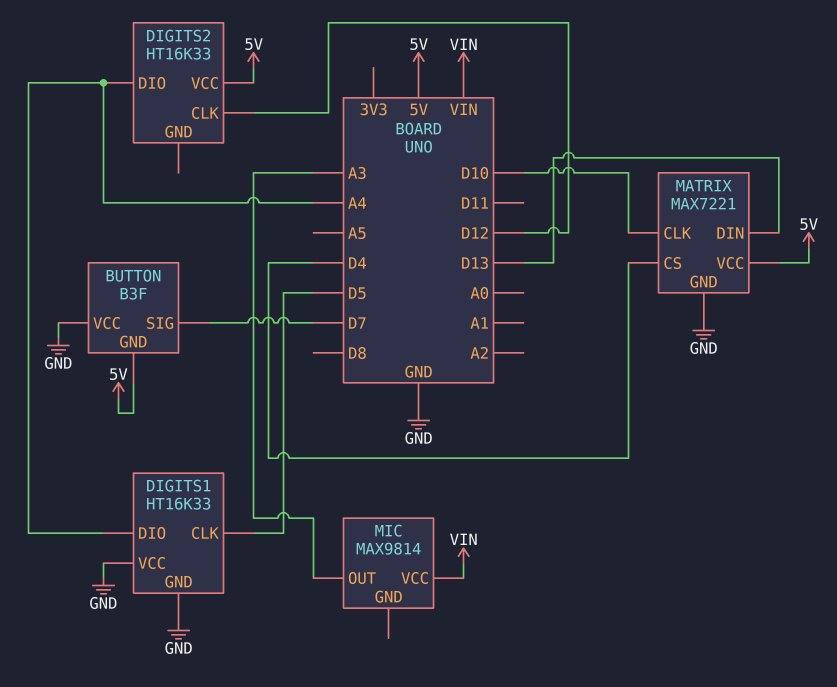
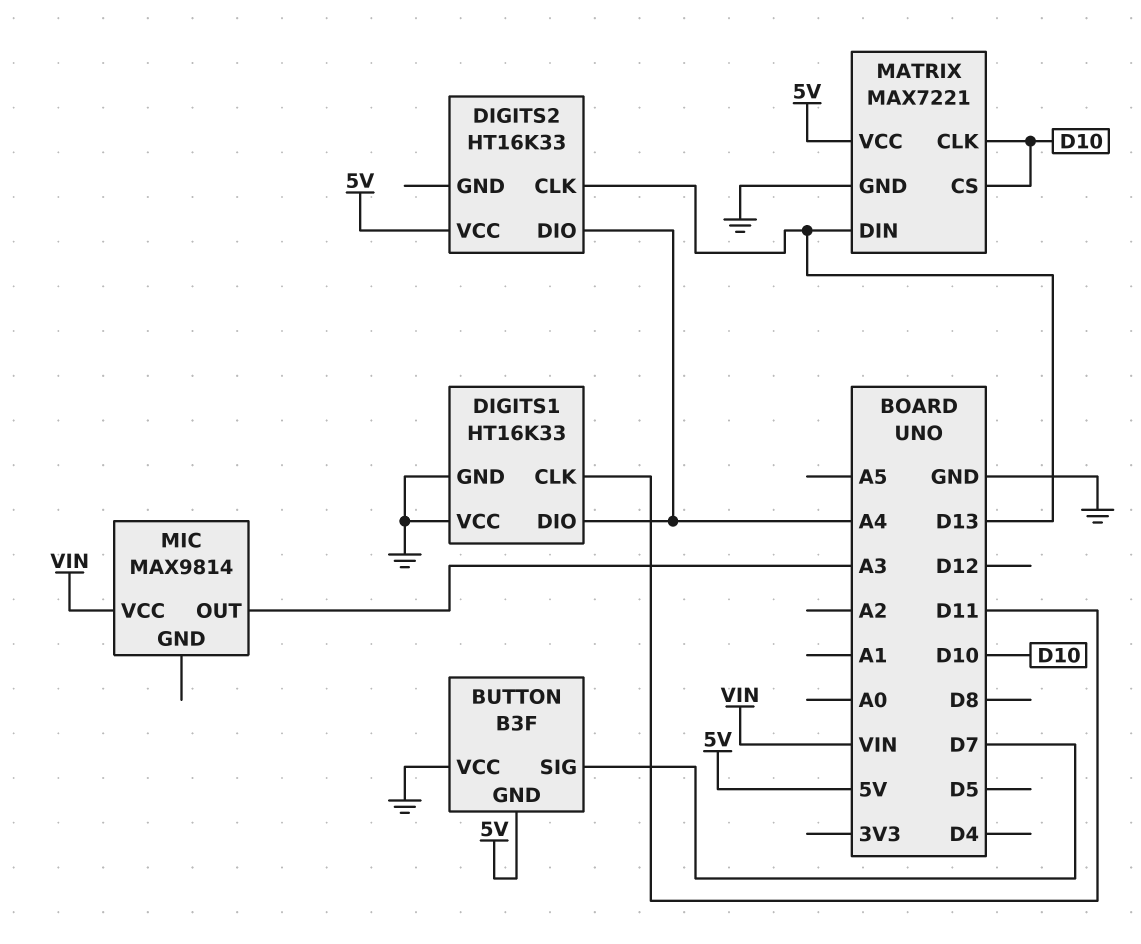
DIGITS1 pin CLK: D5 -> D11
DIGITS2 pin CLK: D12 -> D13
MATRIX pin CS: D4 -> D10

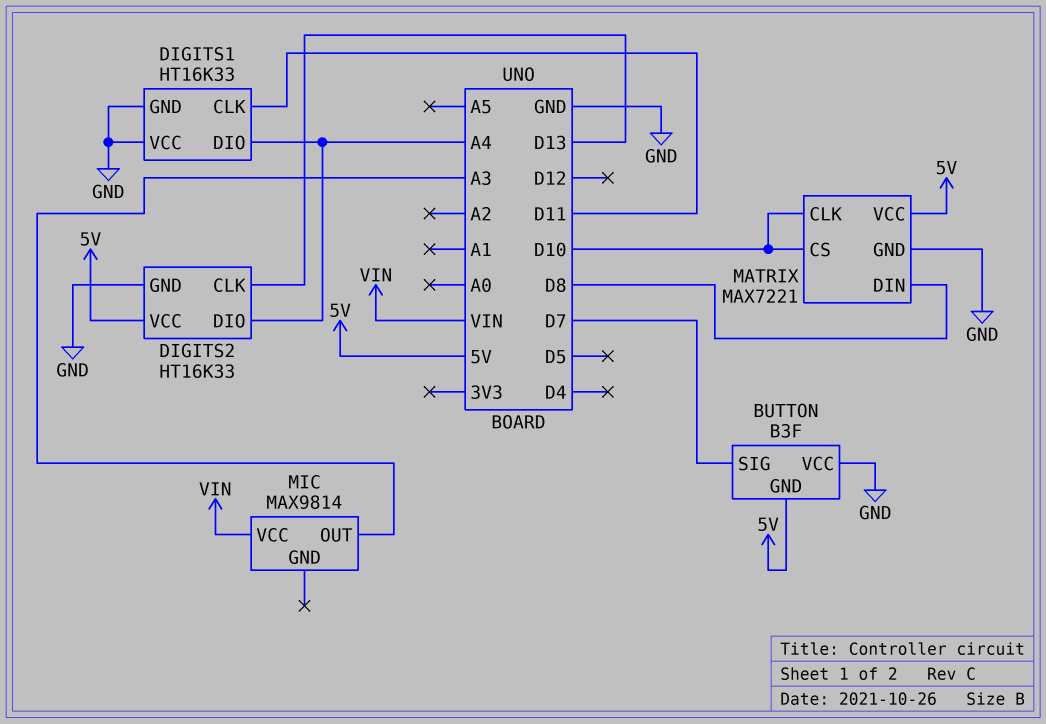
DIGITS2 pin GND: none -> GND
MATRIX pin DIN: D13 -> D8

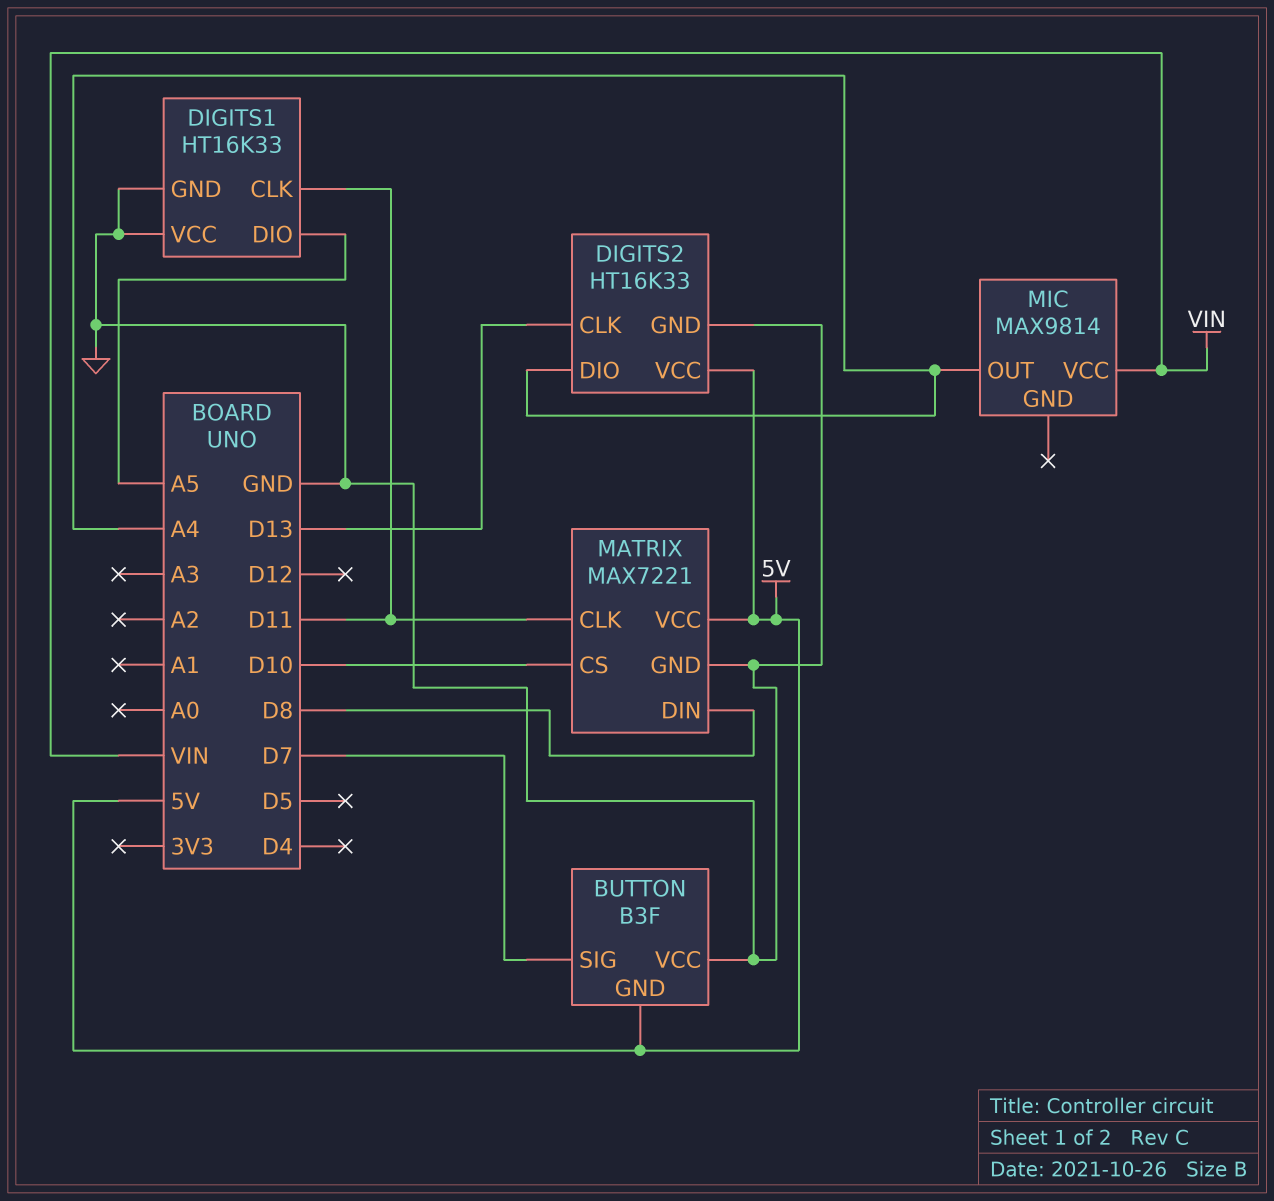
DIGITS1 pin DIO: A4 -> A5
MATRIX pin CLK: D10 -> D11
MIC pin OUT: A3 -> A4

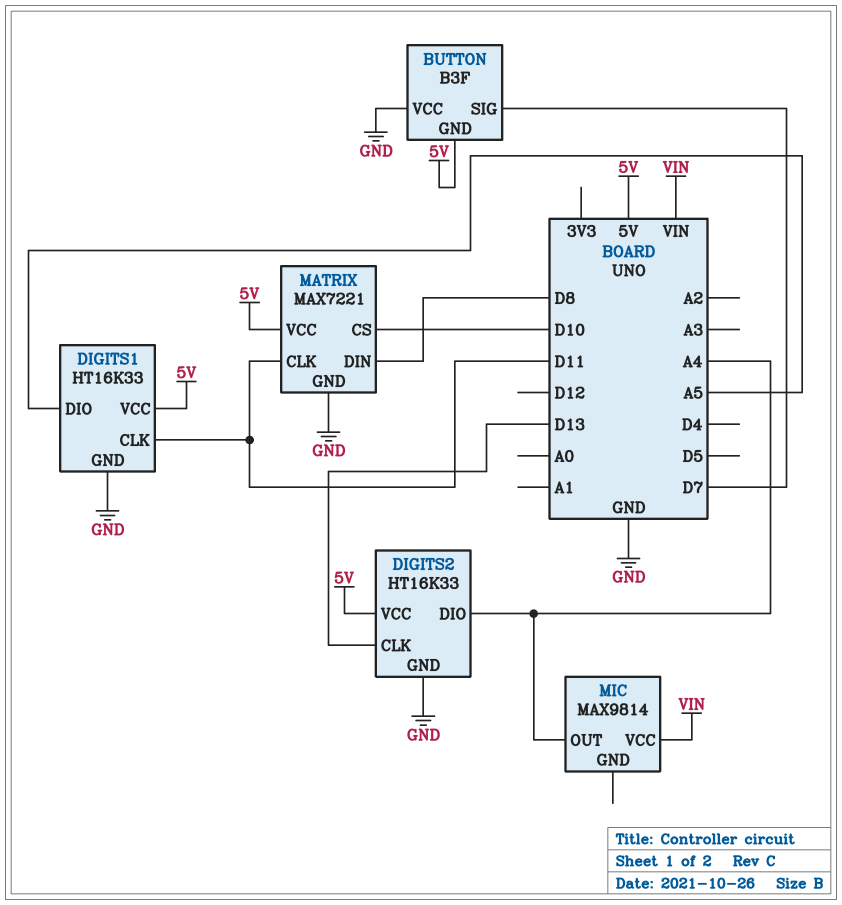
DIGITS1 pin VCC: GND -> 5V

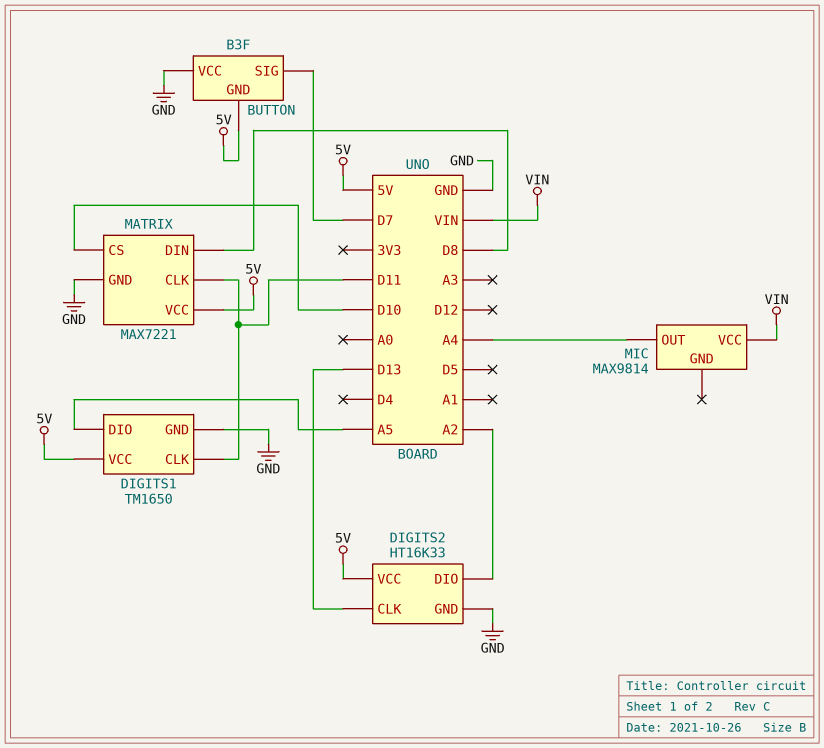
DIGITS1: HT16K33 -> TM1650
DIGITS2 pin DIO: A4 -> A2

